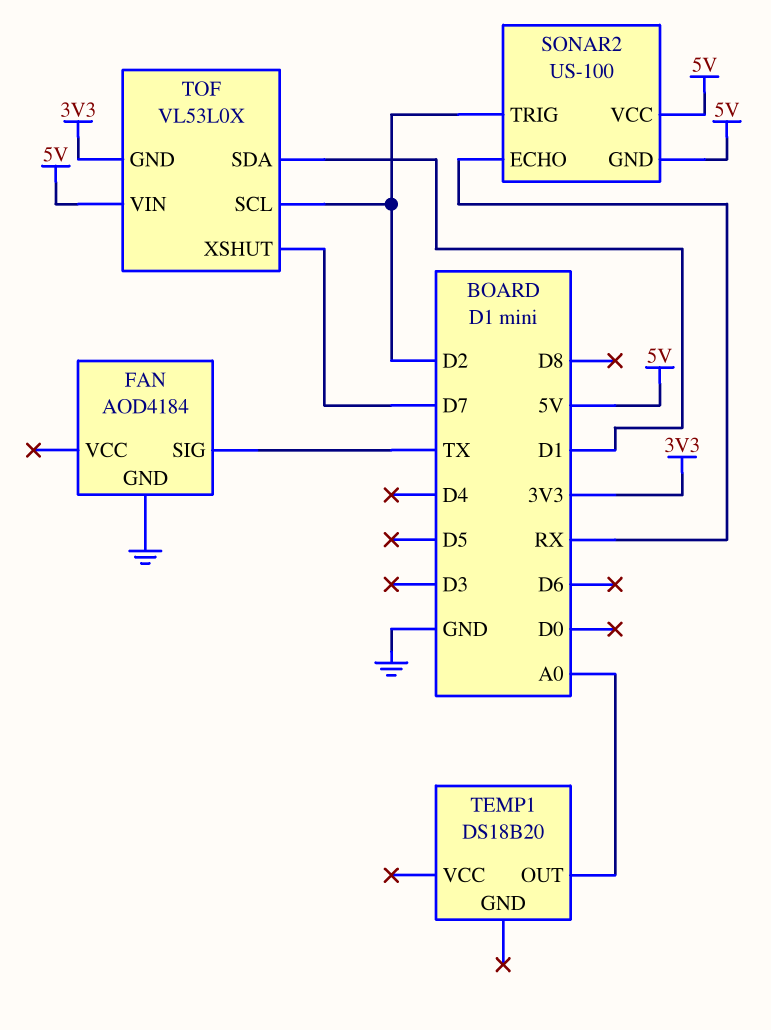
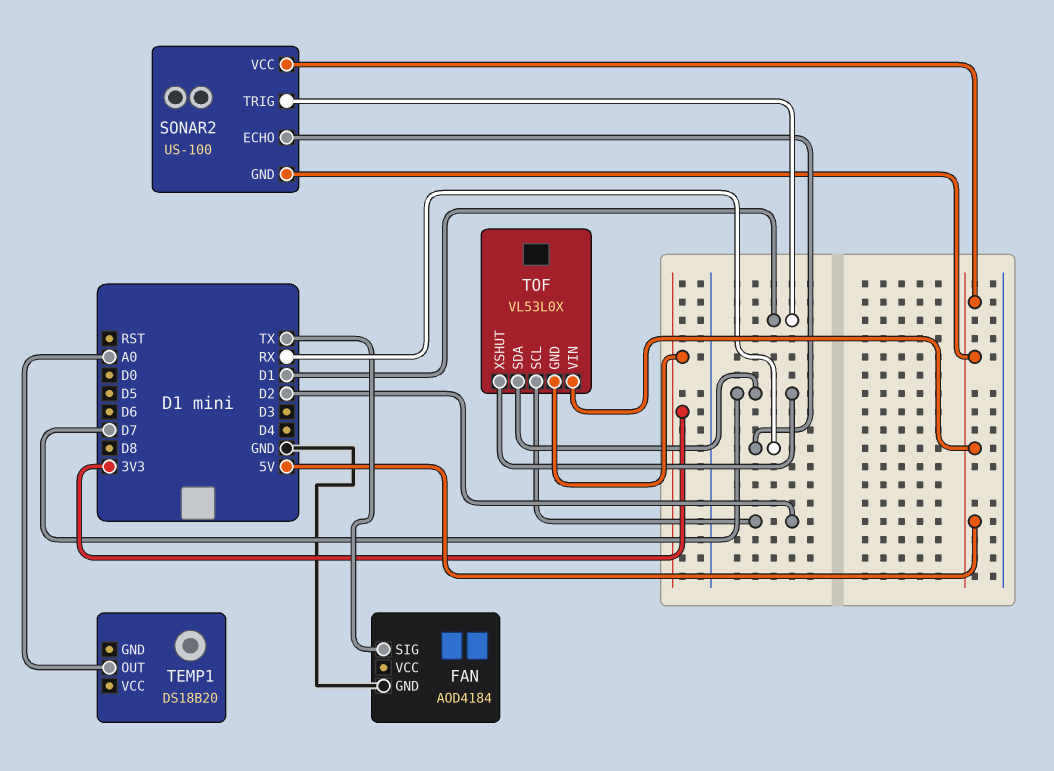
SONAR2 pin TRIG: D2 -> D1
TOF pin SDA: D1 -> D7

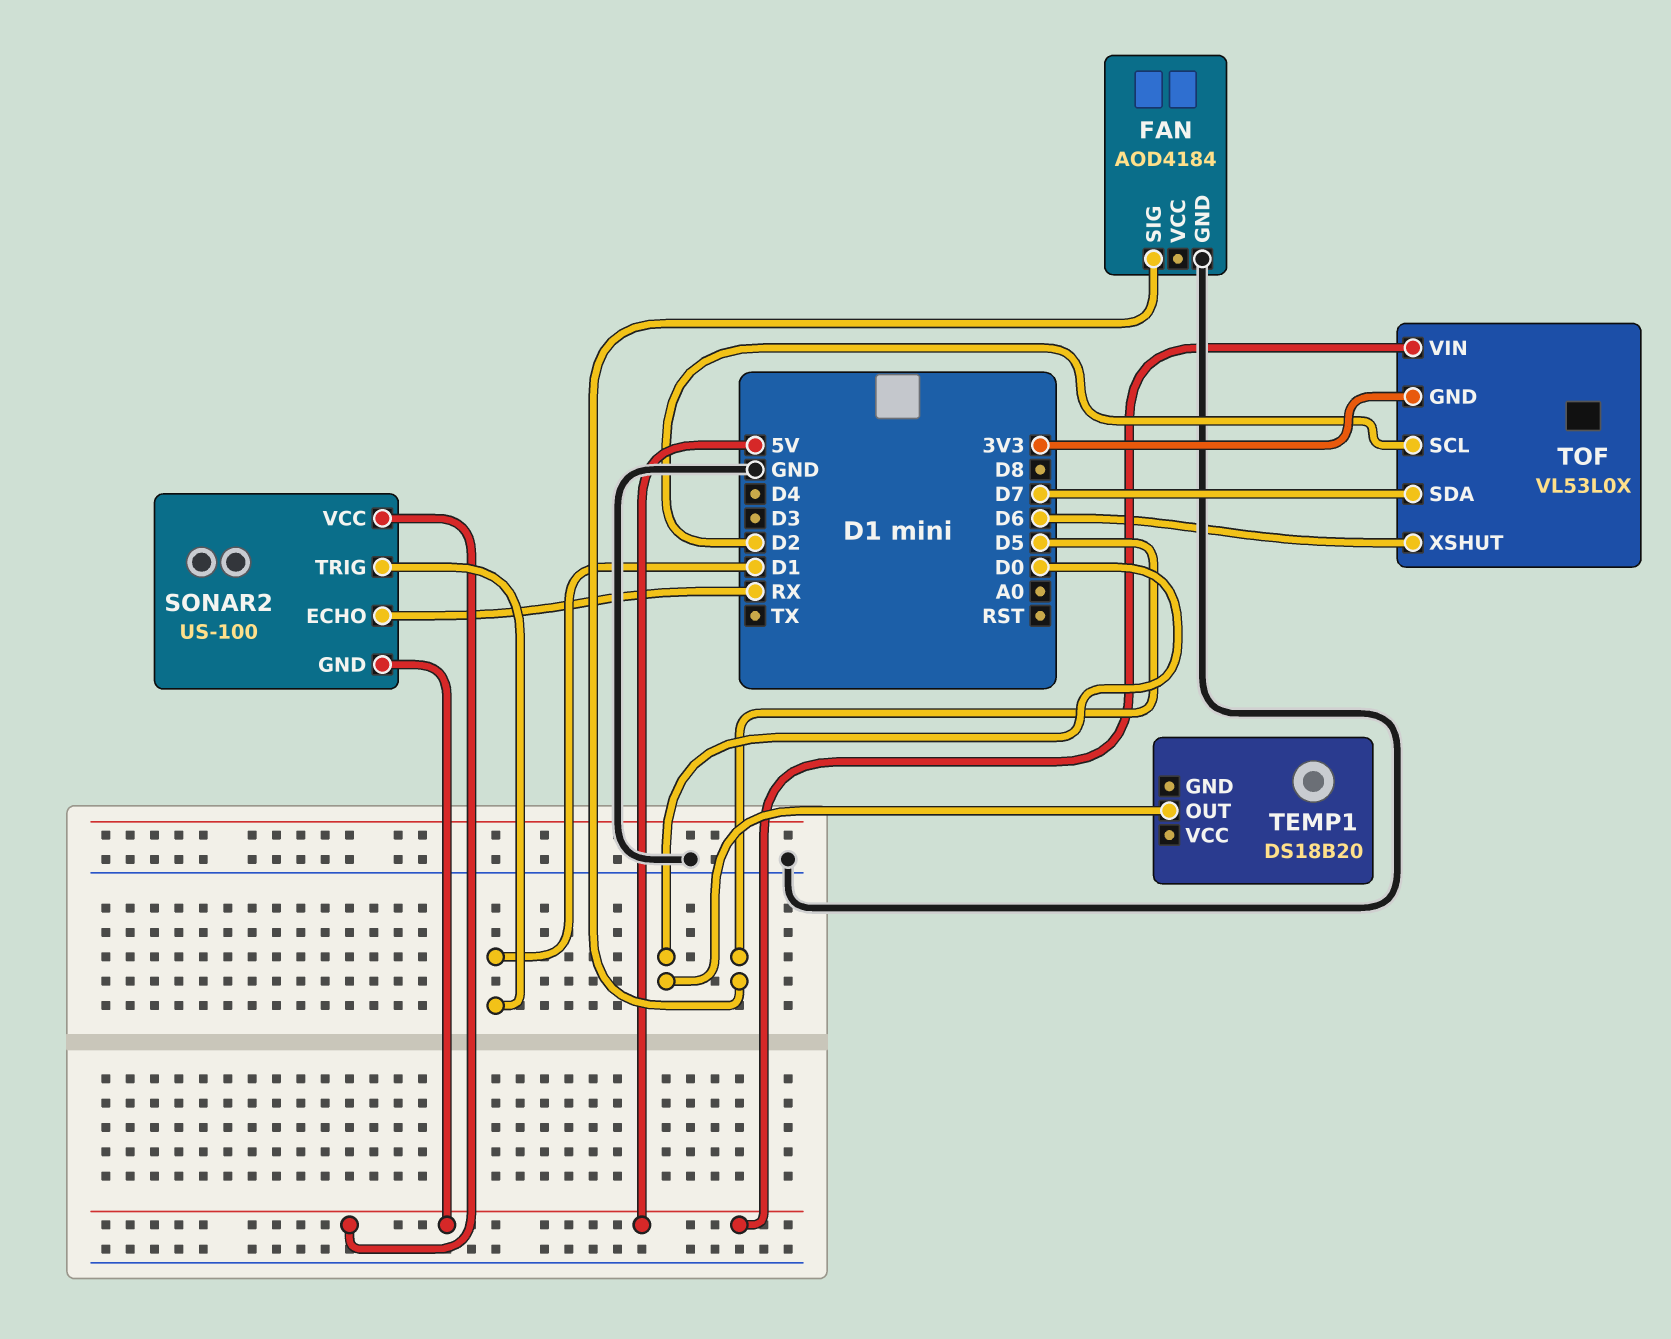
FAN pin SIG: TX -> D5
TEMP1 pin OUT: A0 -> D0
TOF pin XSHUT: D7 -> D6

